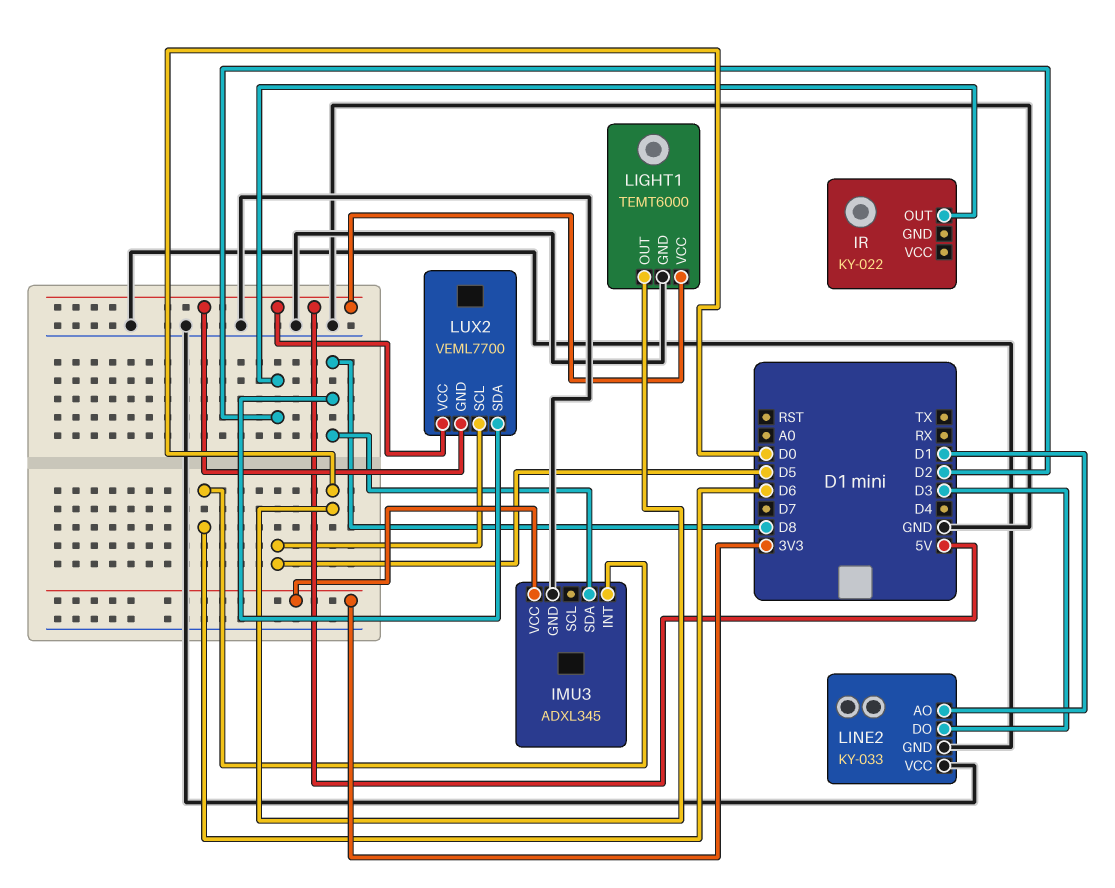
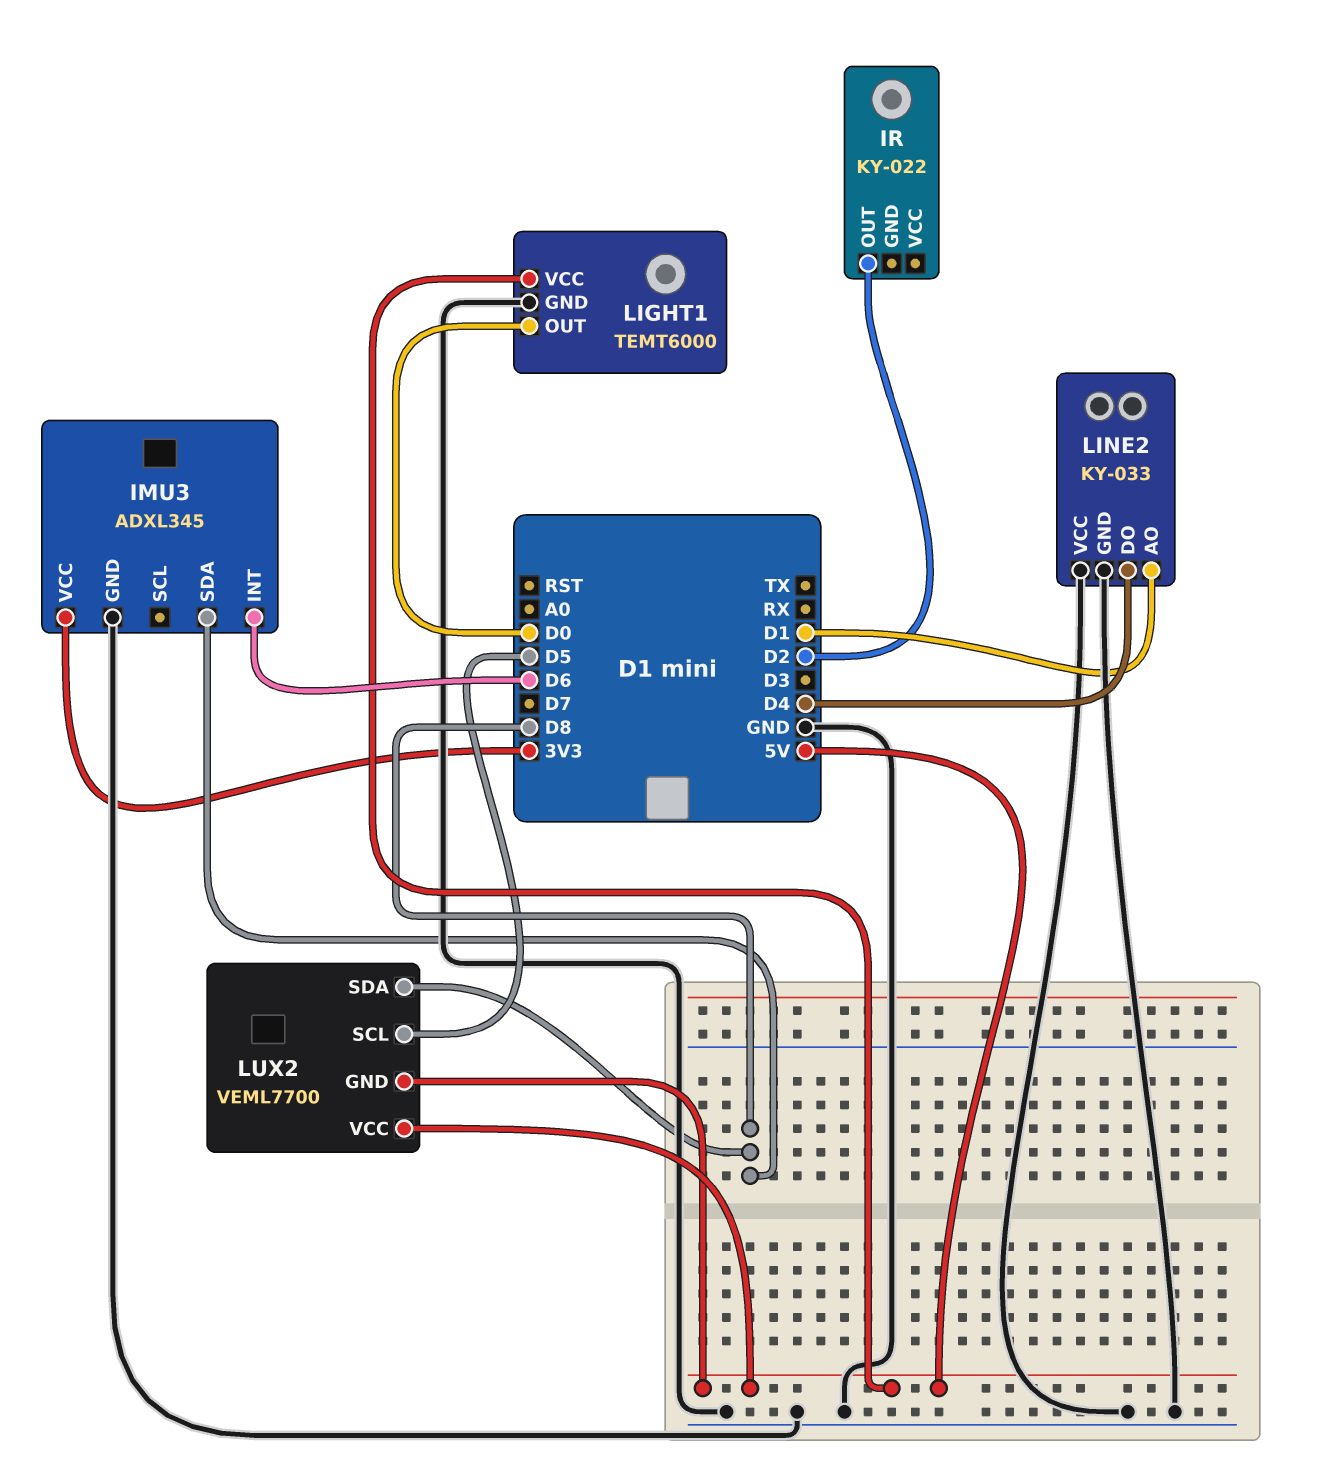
LINE2 pin DO: D3 -> D4

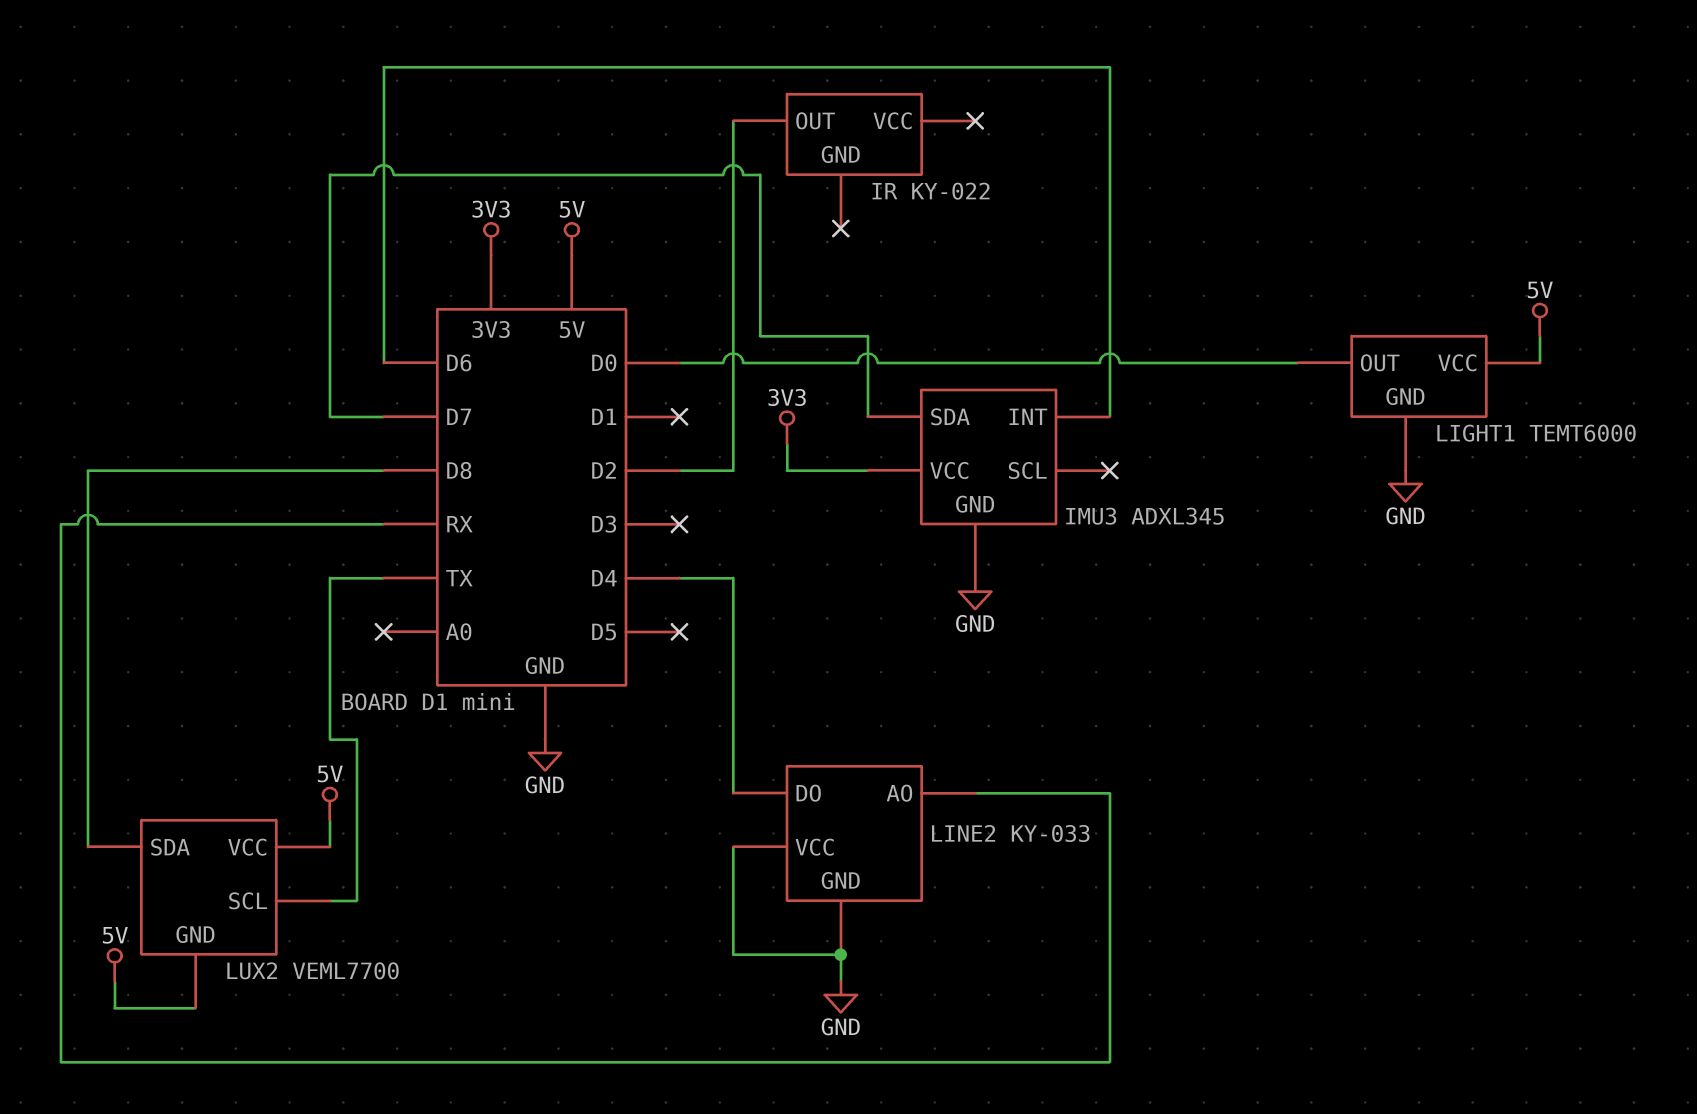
IMU3 pin SDA: D8 -> D7
LINE2 pin AO: D1 -> RX
LUX2 pin SCL: D5 -> TX

